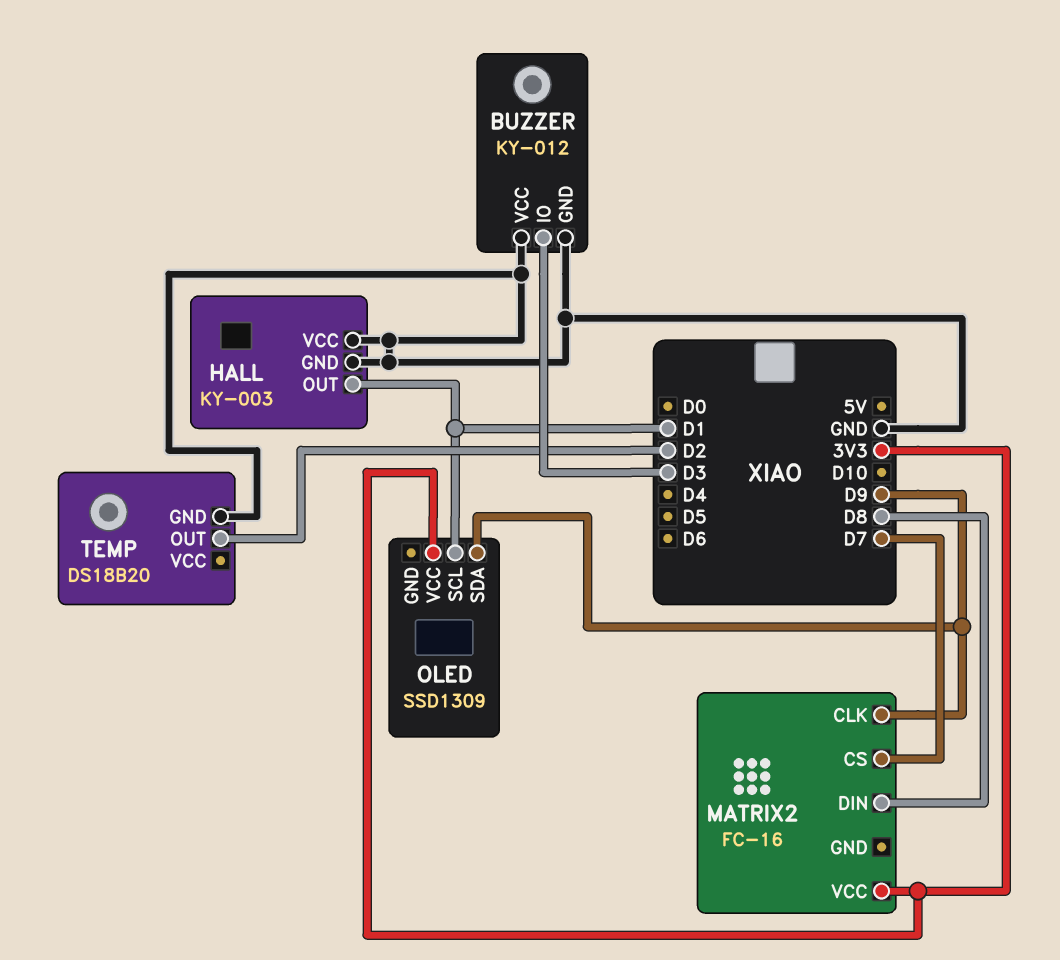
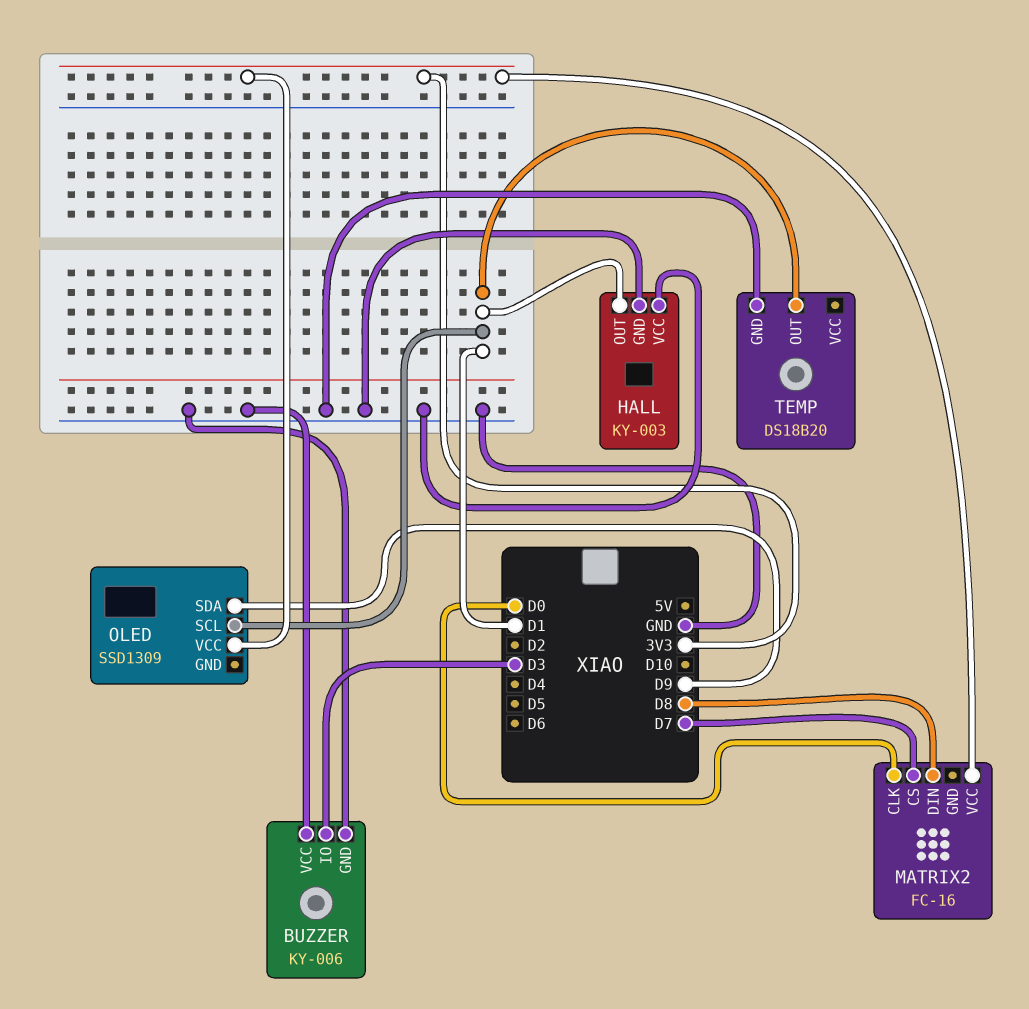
BUZZER: KY-012 -> KY-006
MATRIX2 pin CLK: D9 -> D0
TEMP pin OUT: D2 -> D1

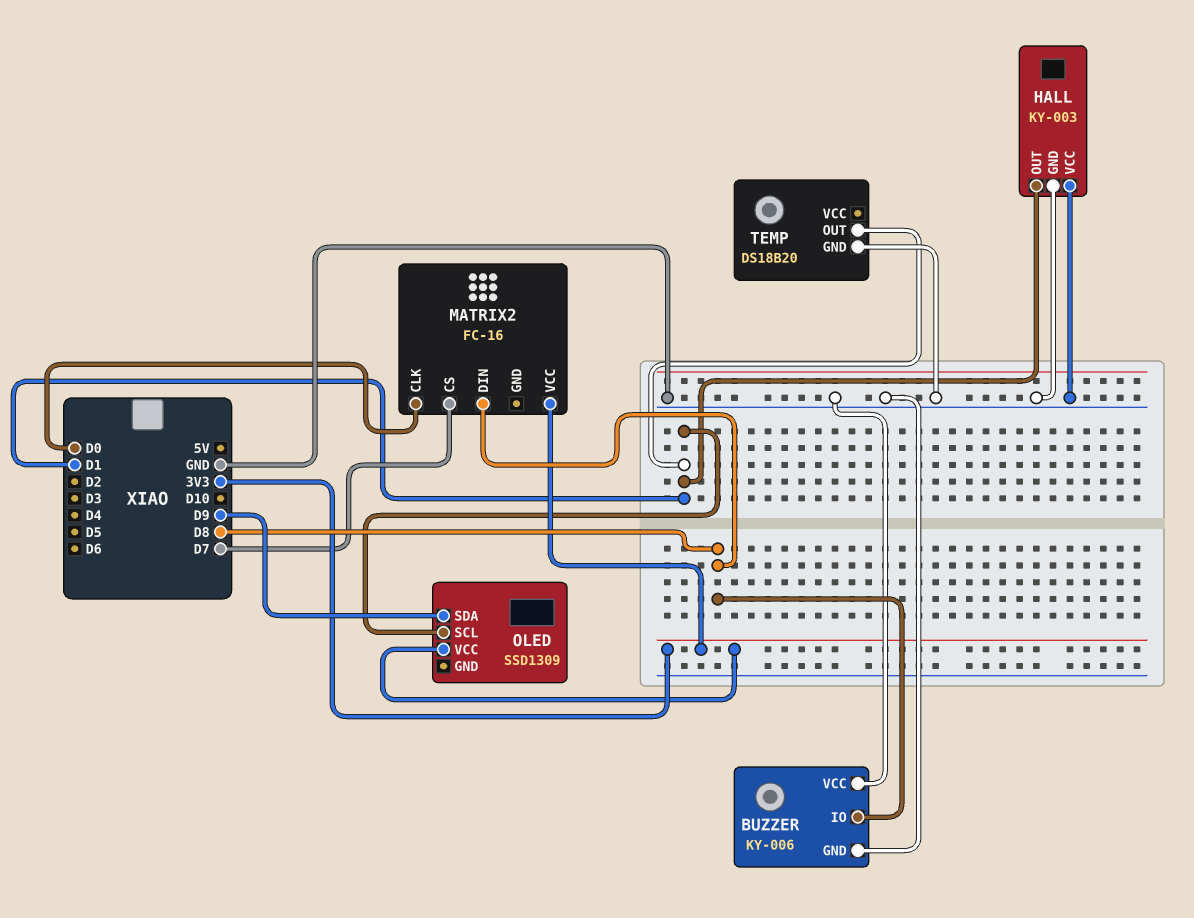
BUZZER pin IO: D3 -> D8

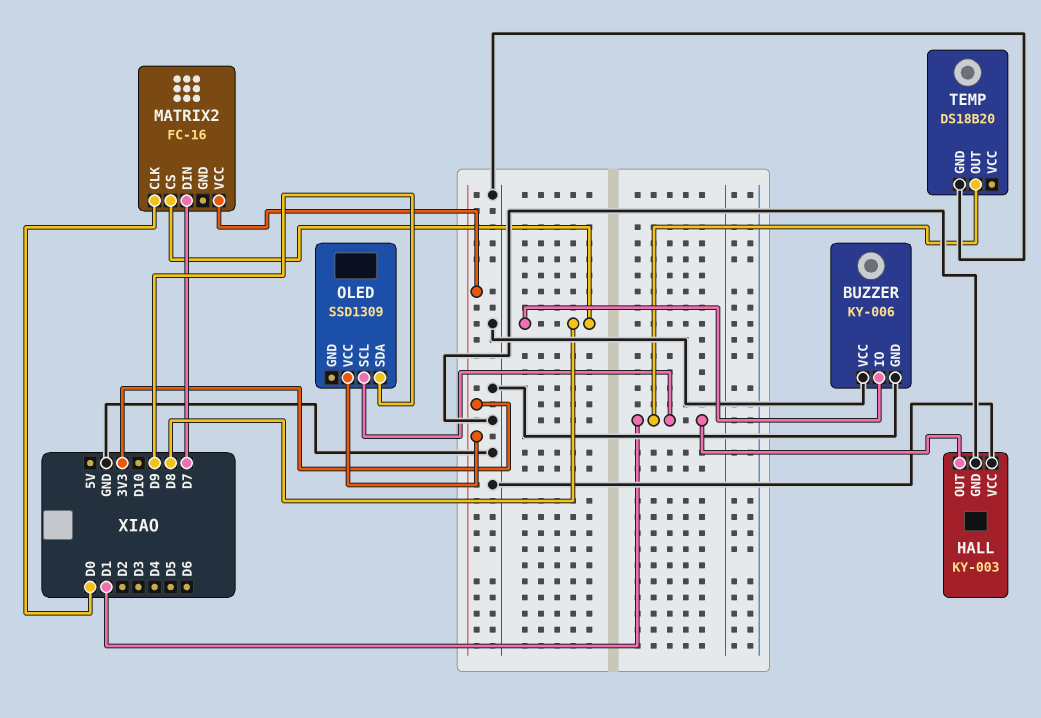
MATRIX2 pin CS: D7 -> D8
MATRIX2 pin DIN: D8 -> D7

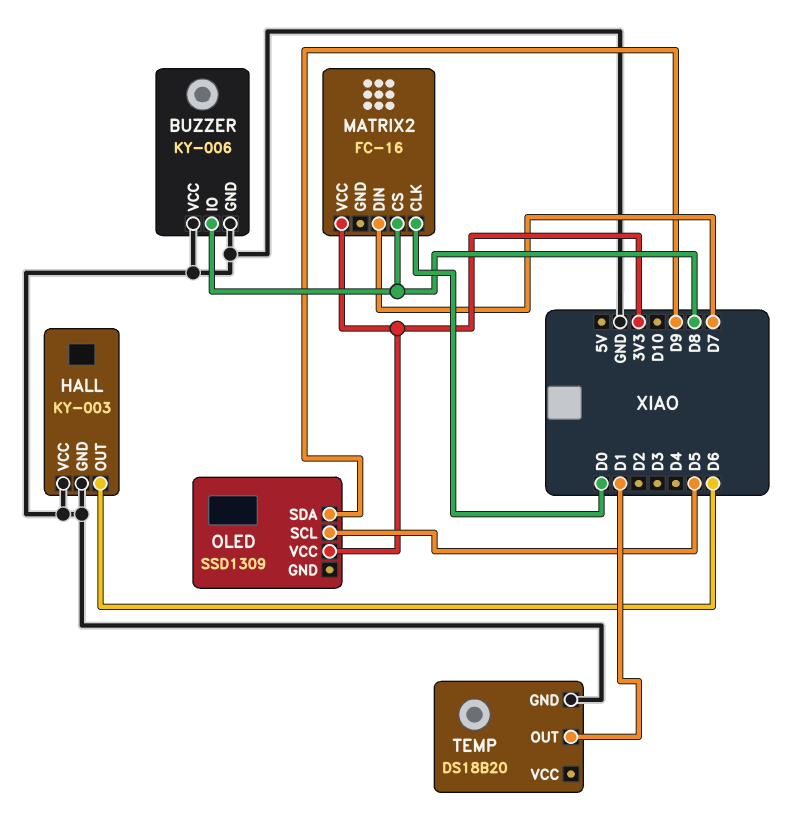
HALL pin OUT: D1 -> D6
OLED pin SCL: D1 -> D5

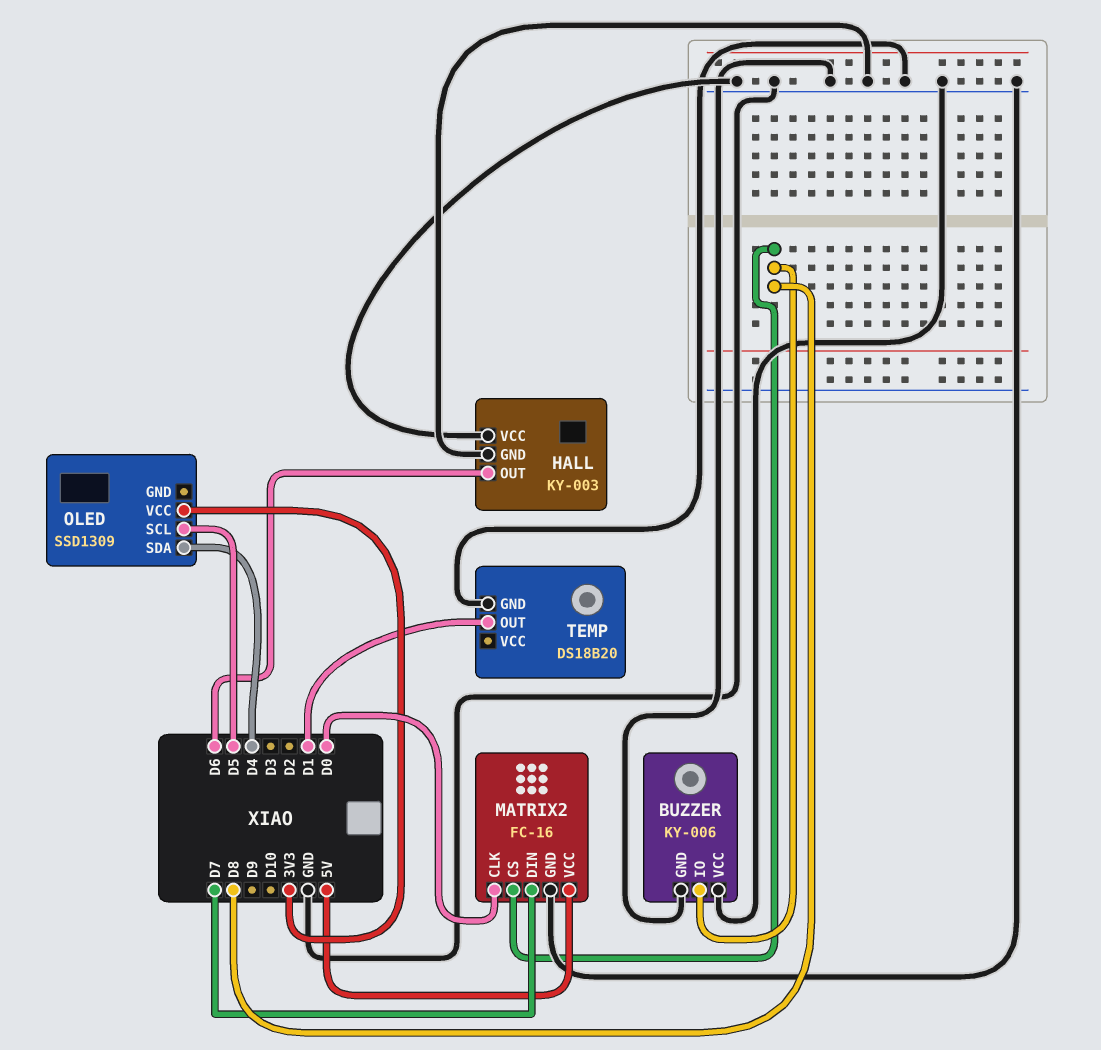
MATRIX2 pin GND: none -> GND
MATRIX2 pin VCC: 3V3 -> 5V
OLED pin SDA: D9 -> D4

